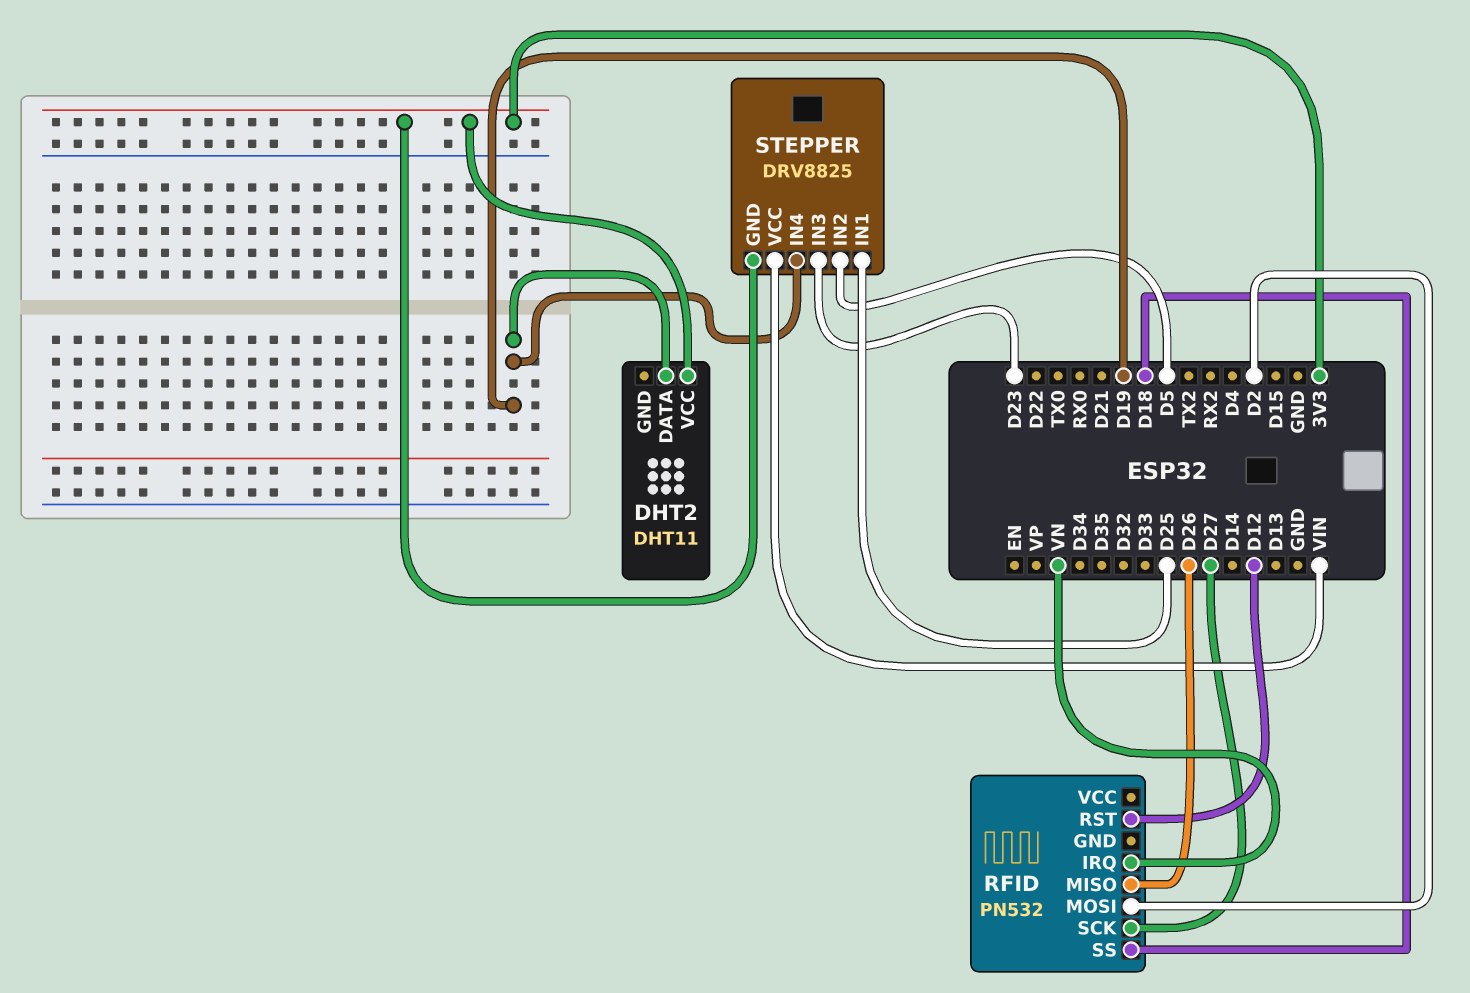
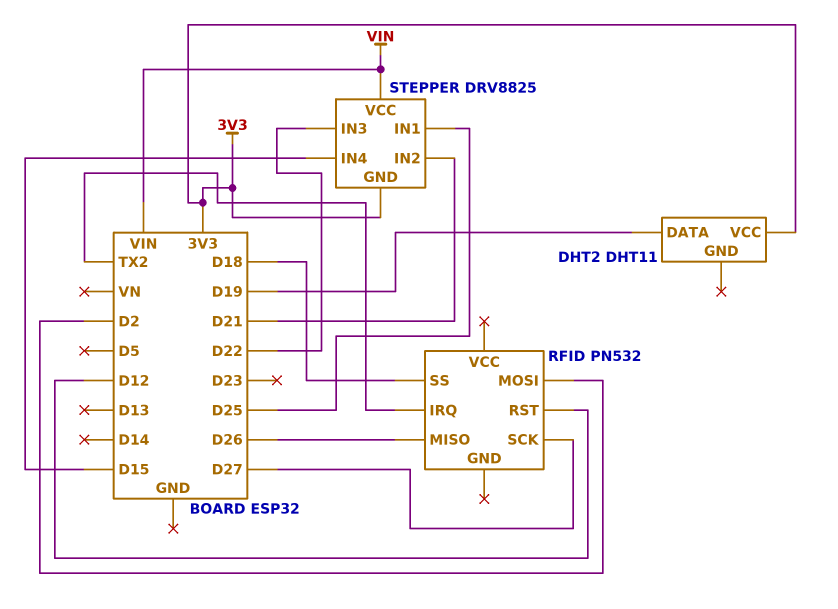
RFID pin IRQ: VN -> TX2
STEPPER pin IN2: D5 -> D21
STEPPER pin IN3: D23 -> D22
STEPPER pin IN4: D19 -> D15

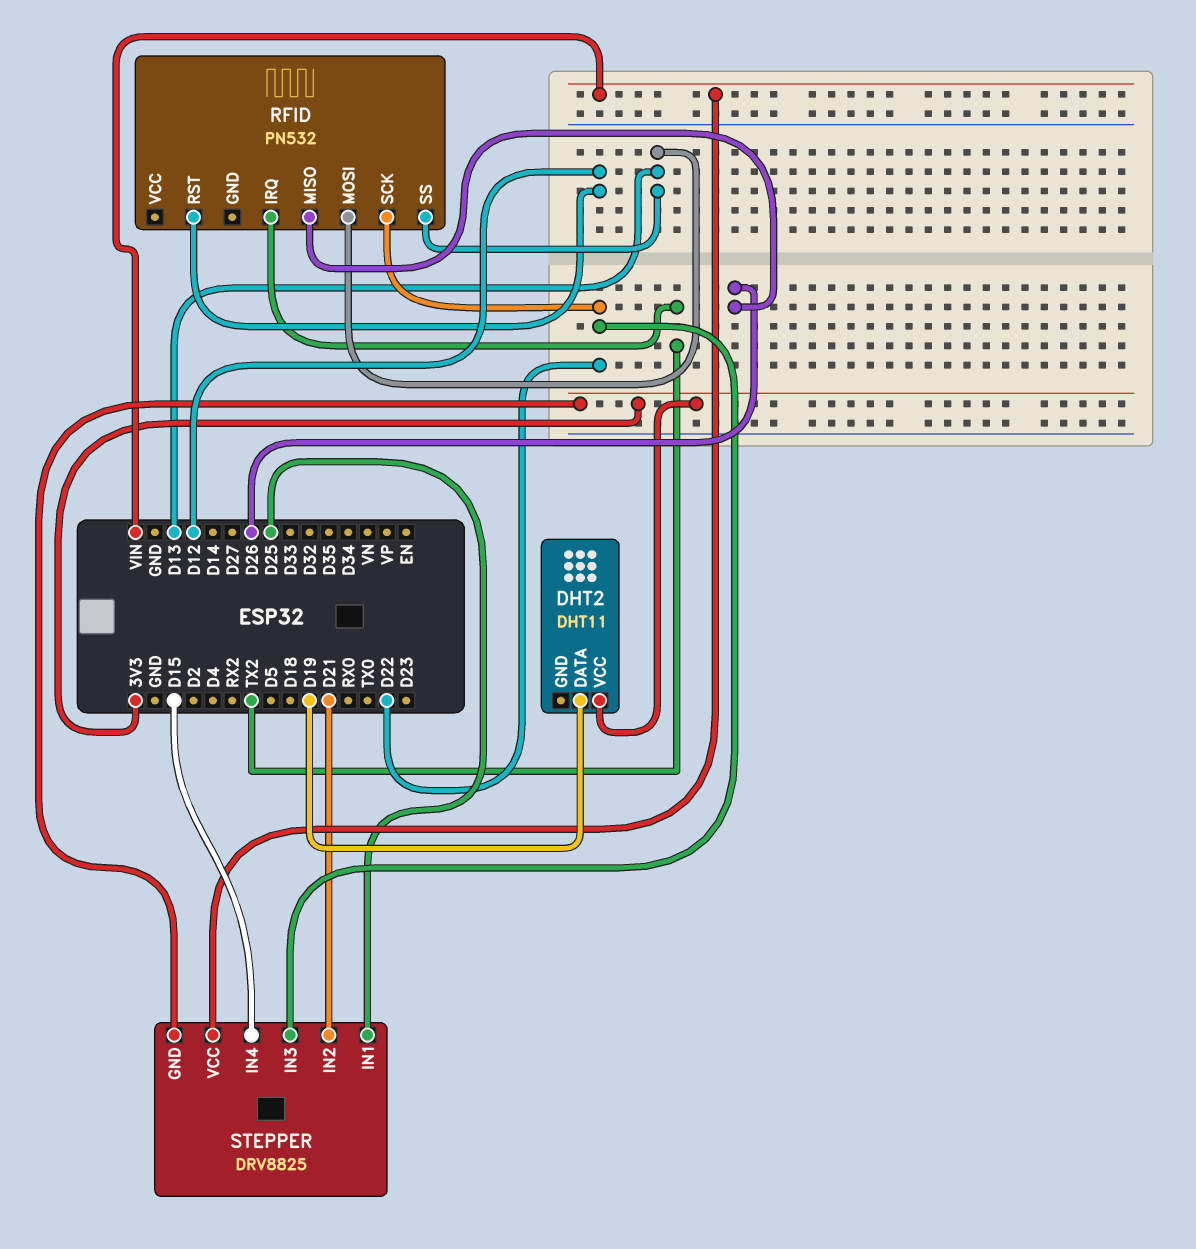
RFID pin MOSI: D2 -> D13
RFID pin SCK: D27 -> D22
RFID pin SS: D18 -> D13

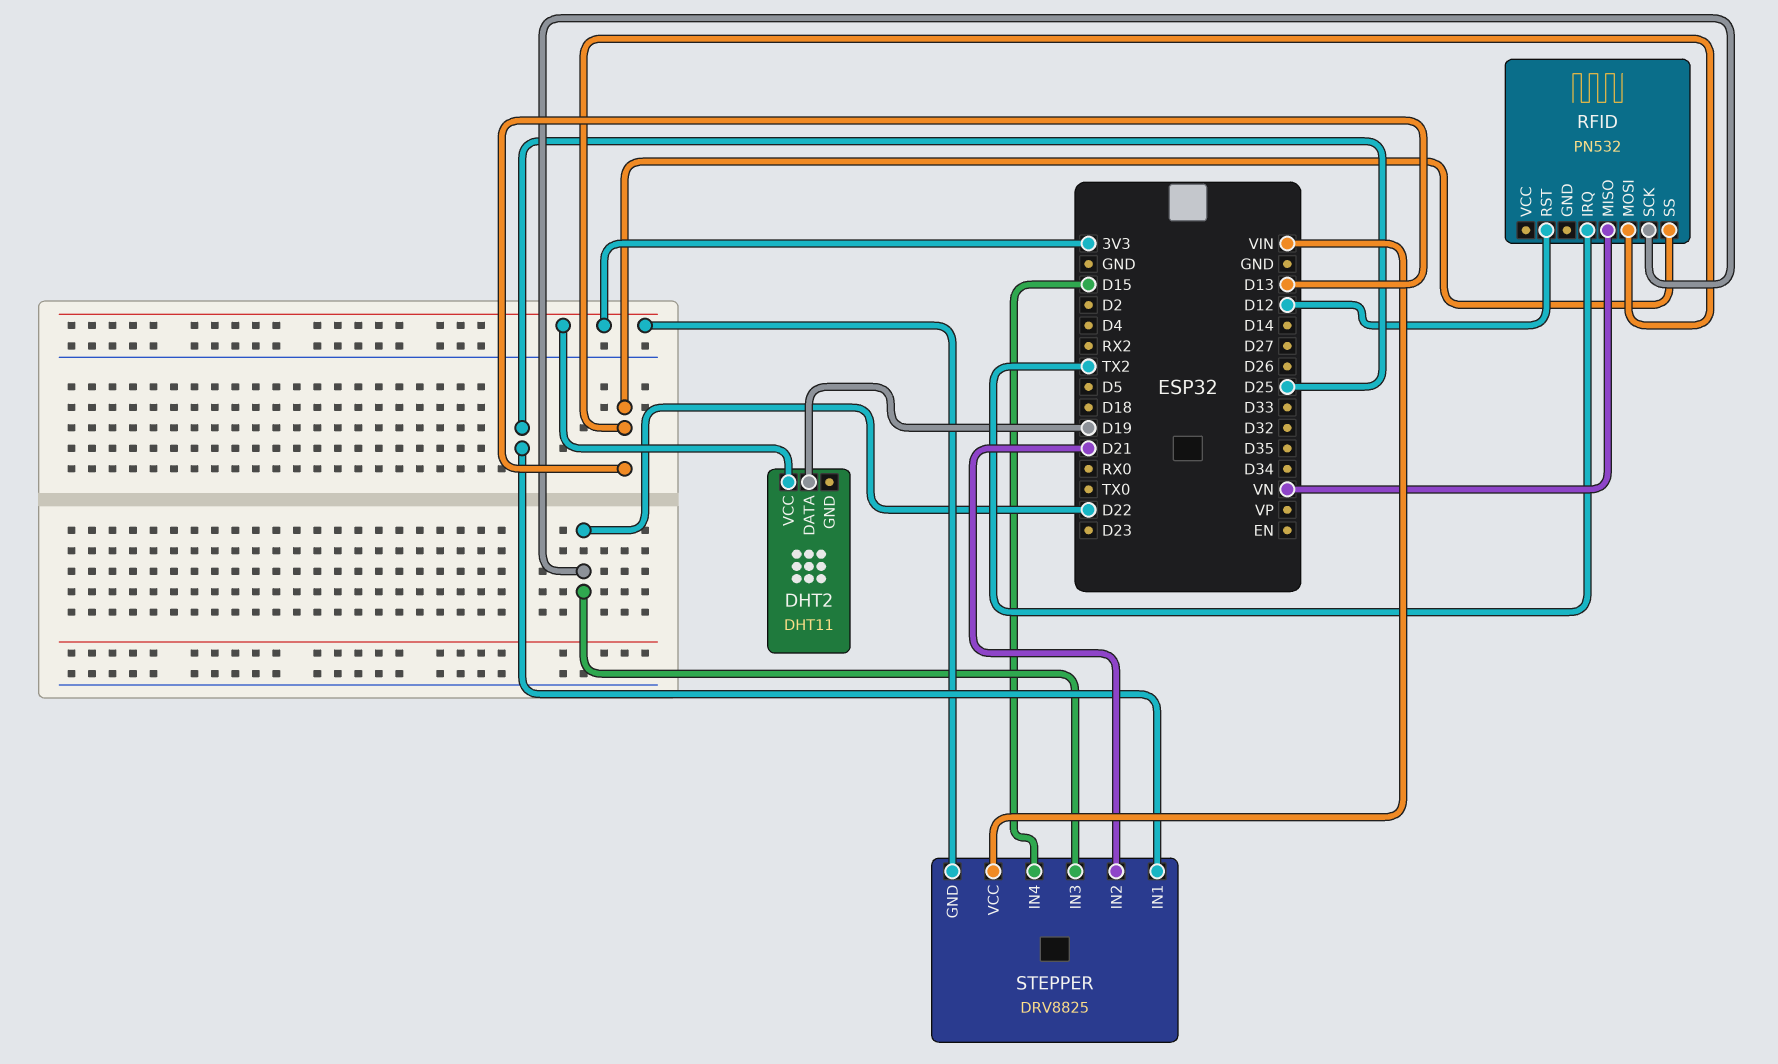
RFID pin MISO: D26 -> VN

